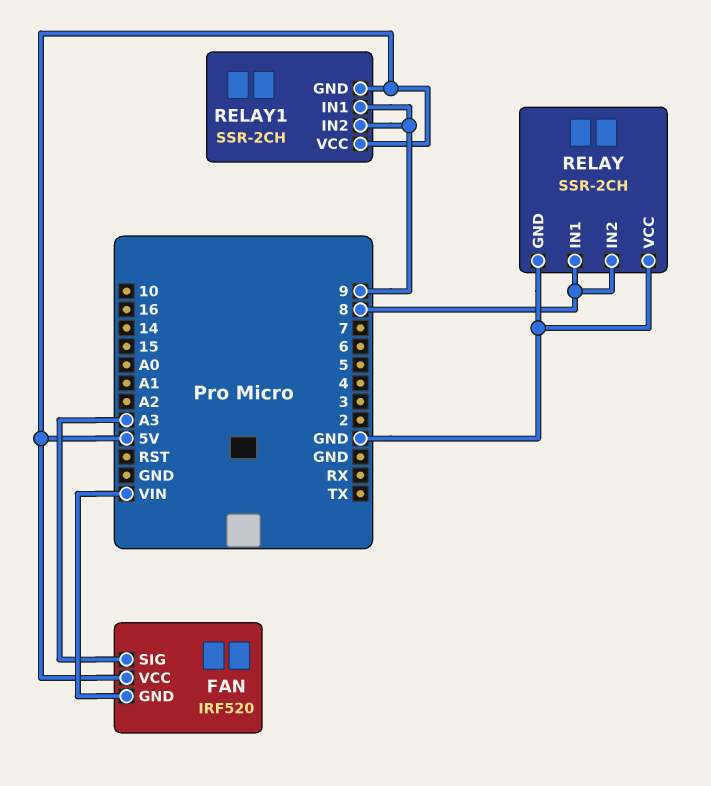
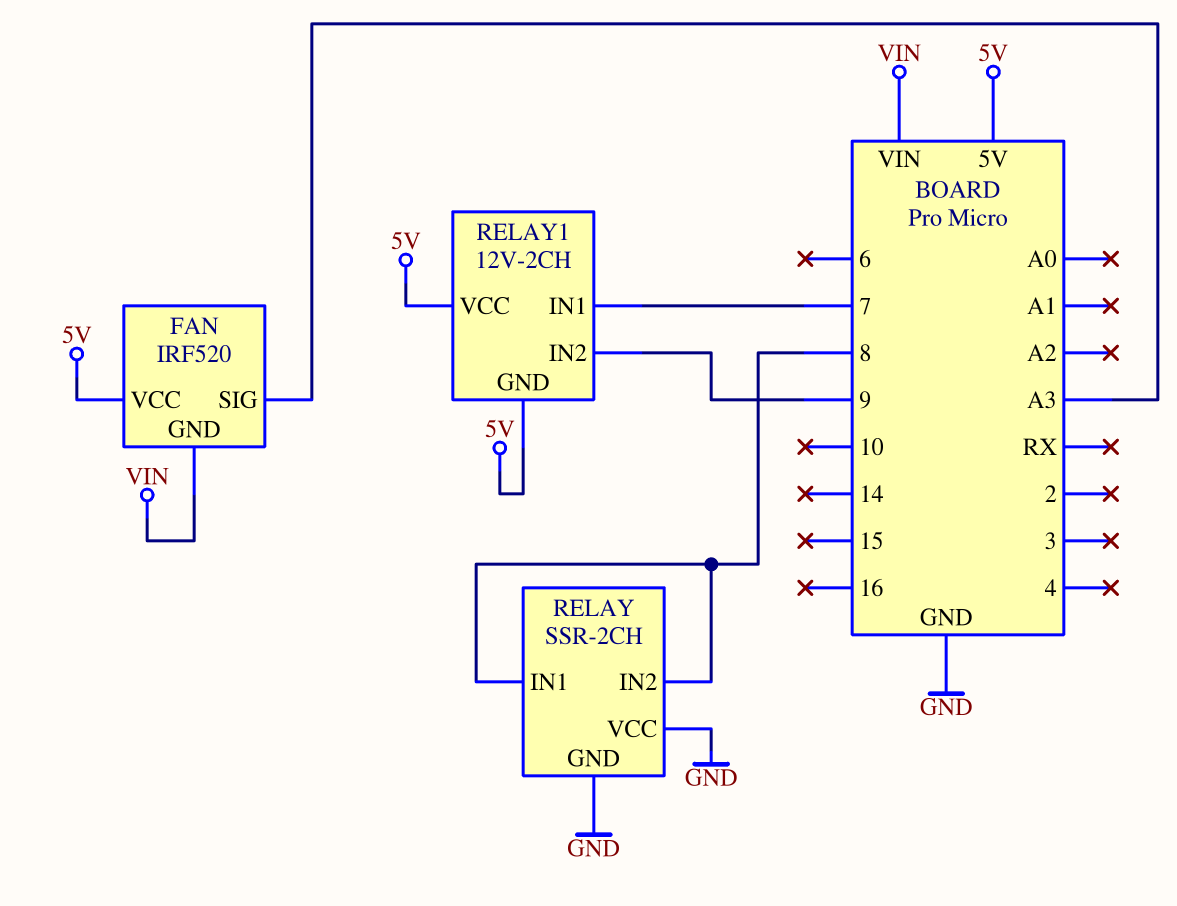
RELAY1: SSR-2CH -> 12V-2CH
RELAY1 pin IN1: 9 -> 7

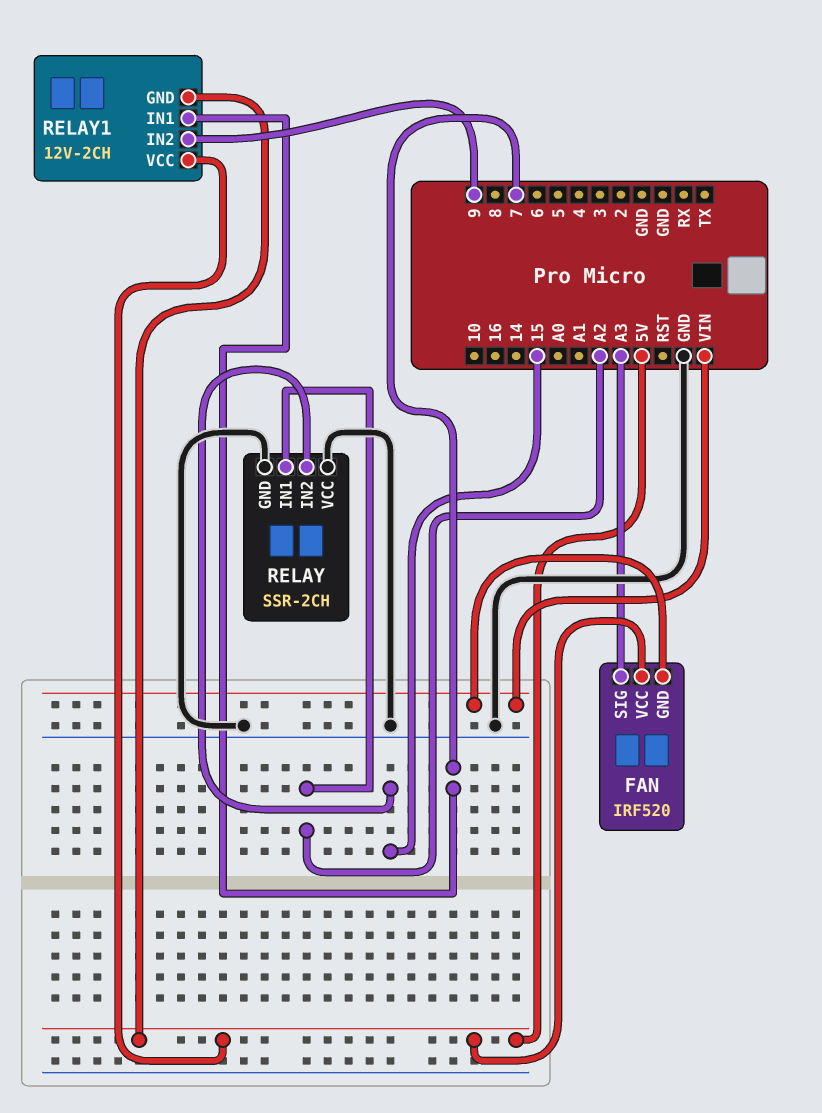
RELAY pin IN1: 8 -> A2
RELAY pin IN2: 8 -> 15

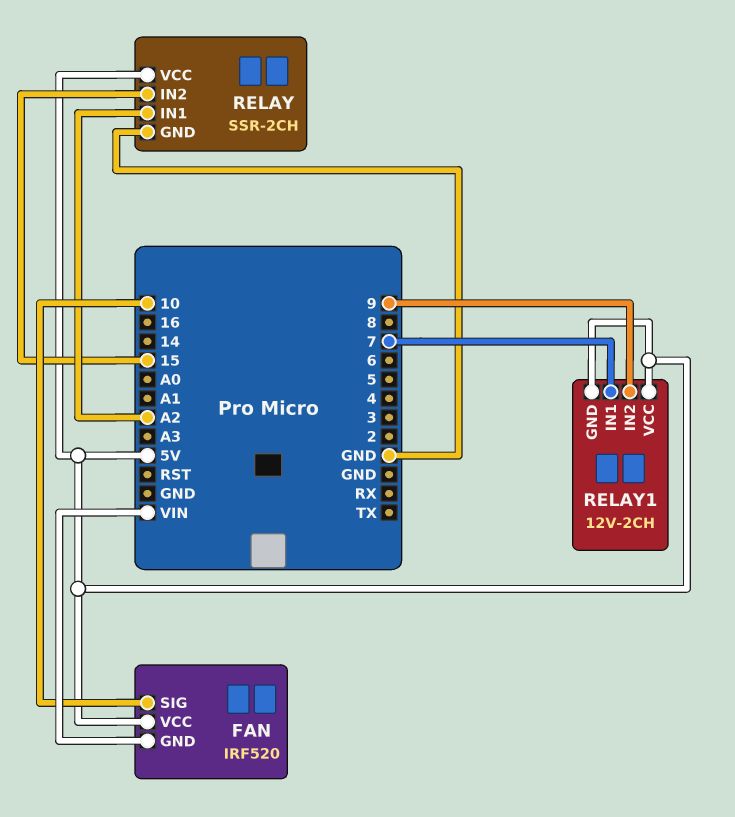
FAN pin SIG: A3 -> 10
RELAY pin VCC: GND -> 5V

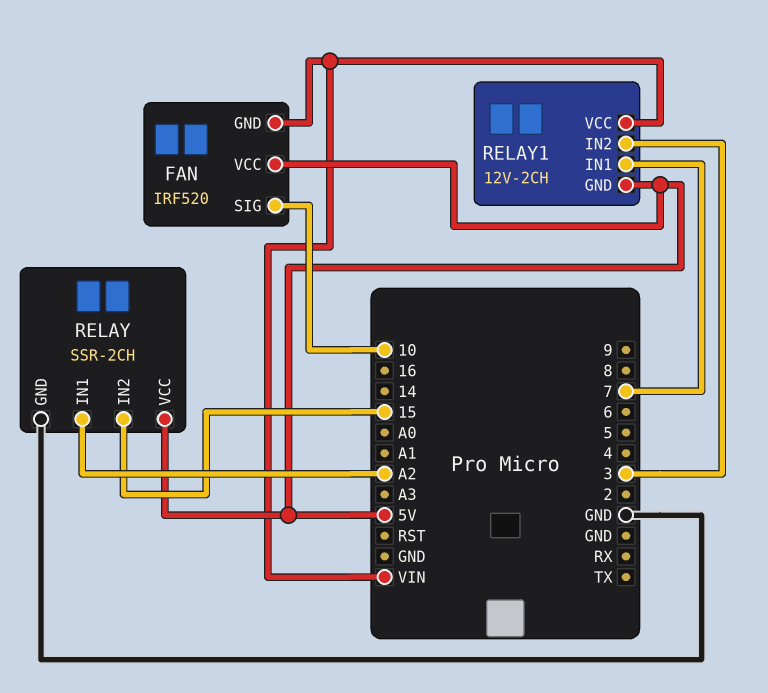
RELAY1 pin IN2: 9 -> 3
RELAY1 pin VCC: 5V -> VIN

